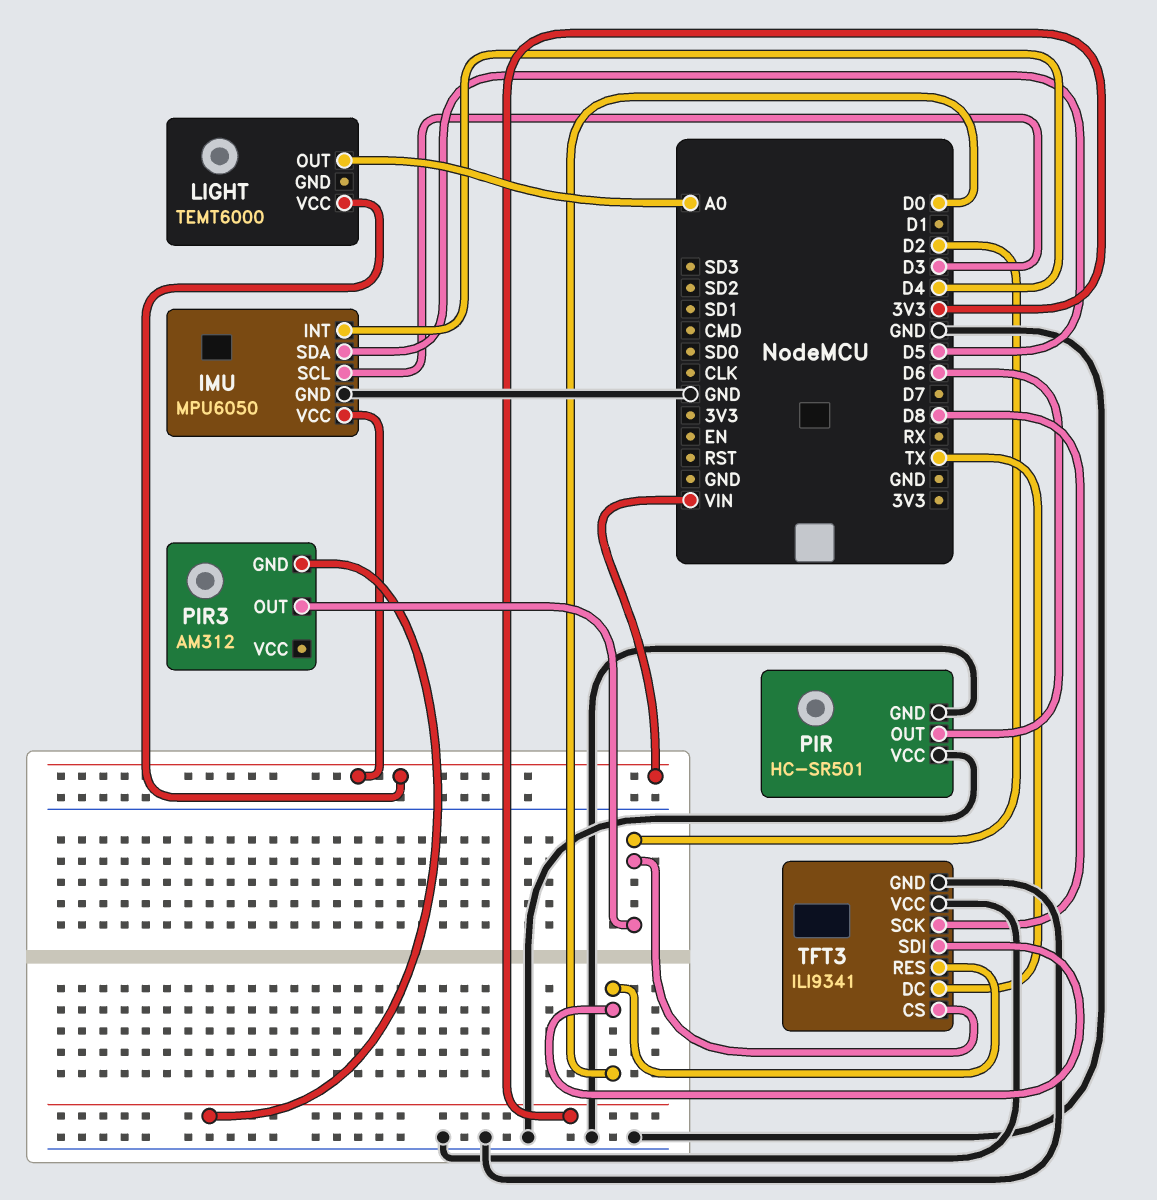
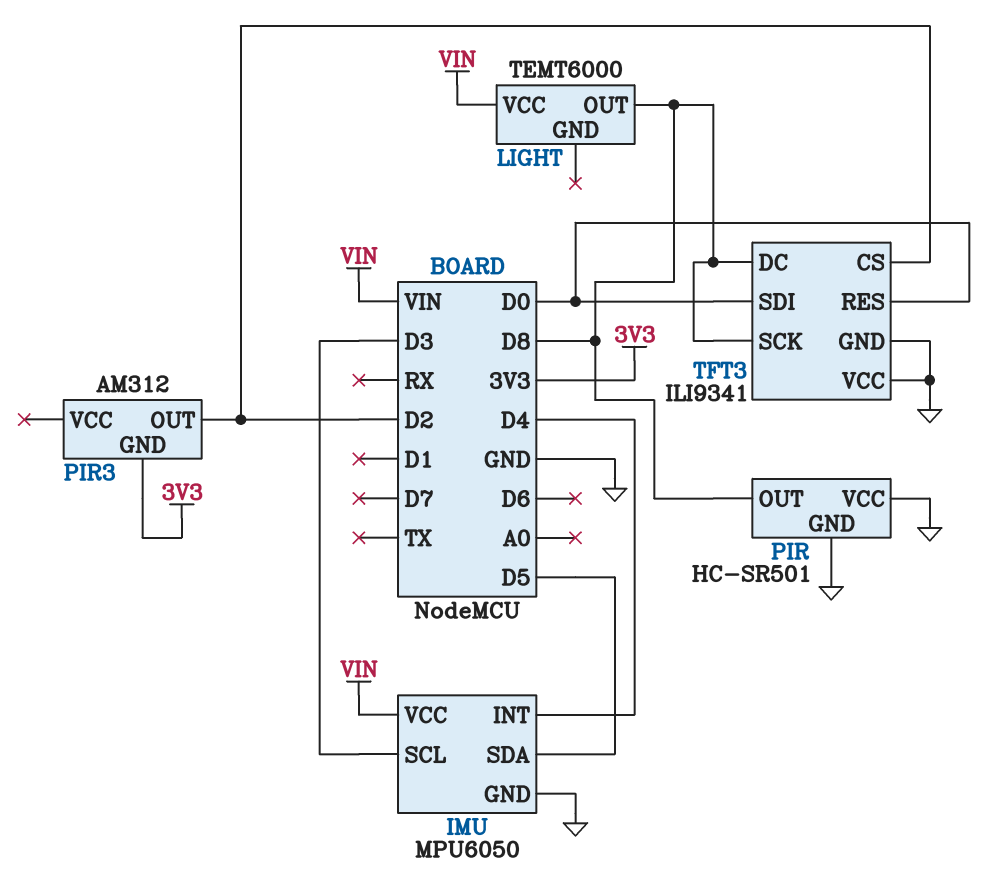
LIGHT pin OUT: A0 -> D8
PIR pin OUT: D6 -> D8
TFT3 pin DC: TX -> D8

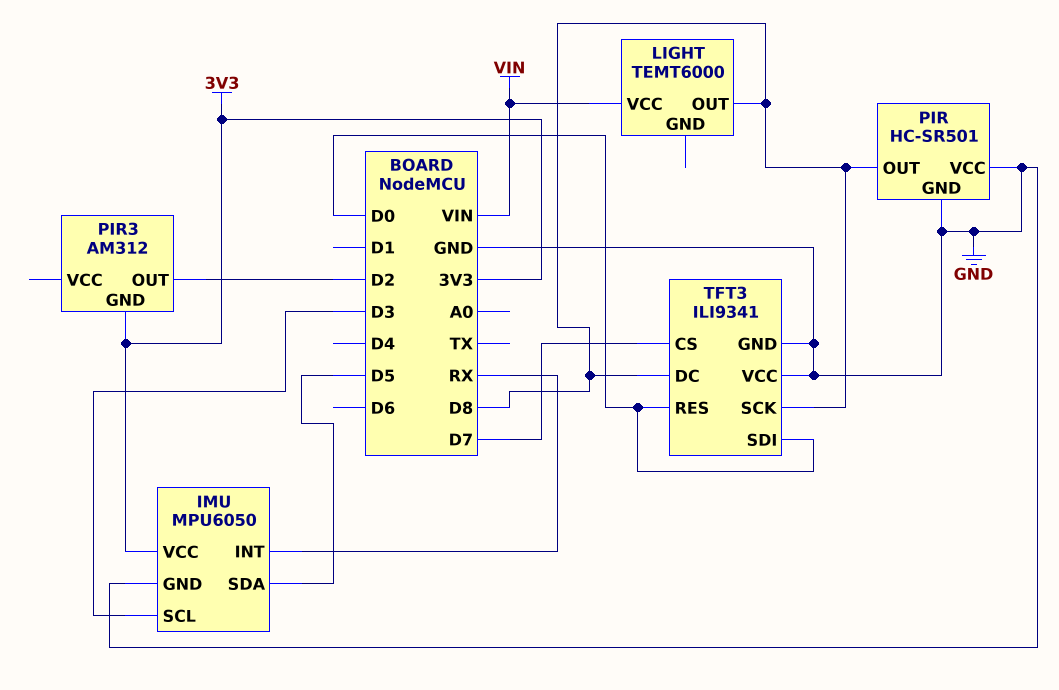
IMU pin INT: D4 -> RX
IMU pin VCC: VIN -> 3V3
TFT3 pin CS: D2 -> D7

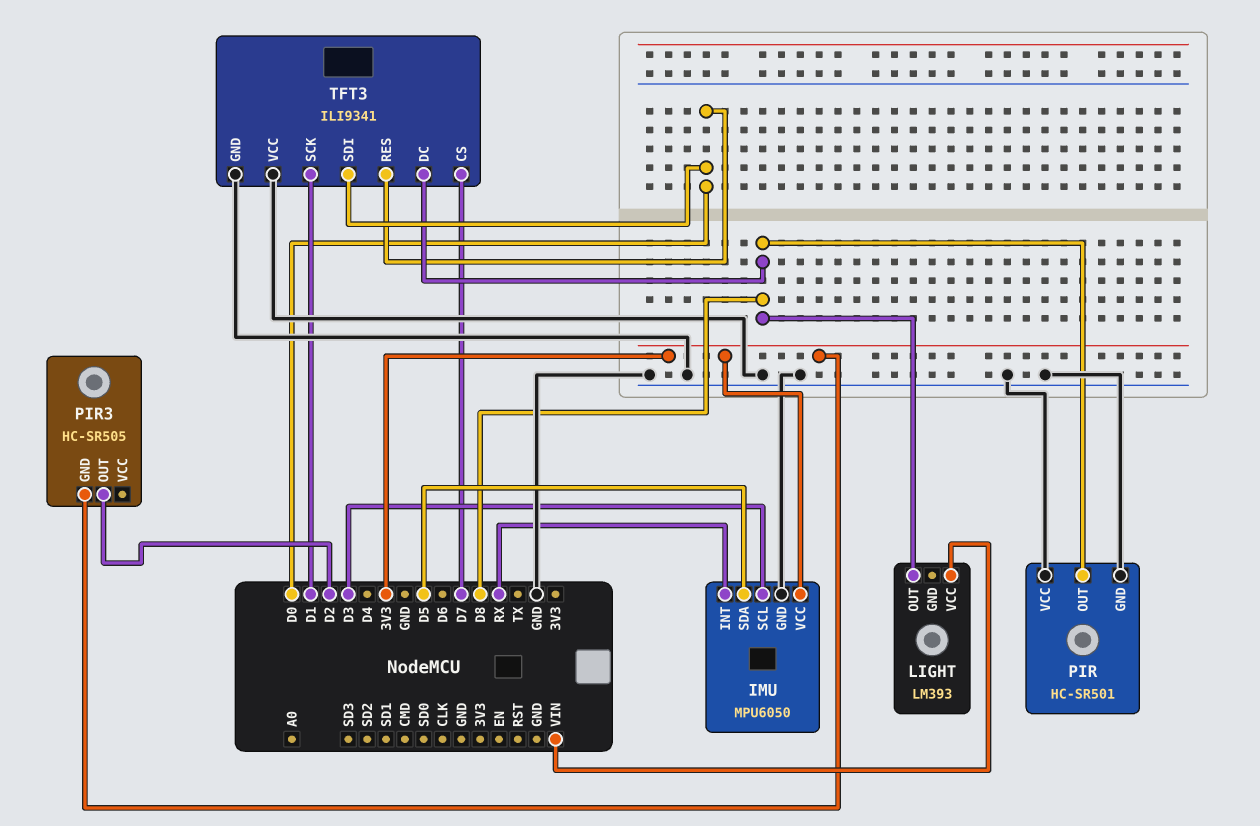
LIGHT: TEMT6000 -> LM393
PIR3: AM312 -> HC-SR505
TFT3 pin SCK: D8 -> D1

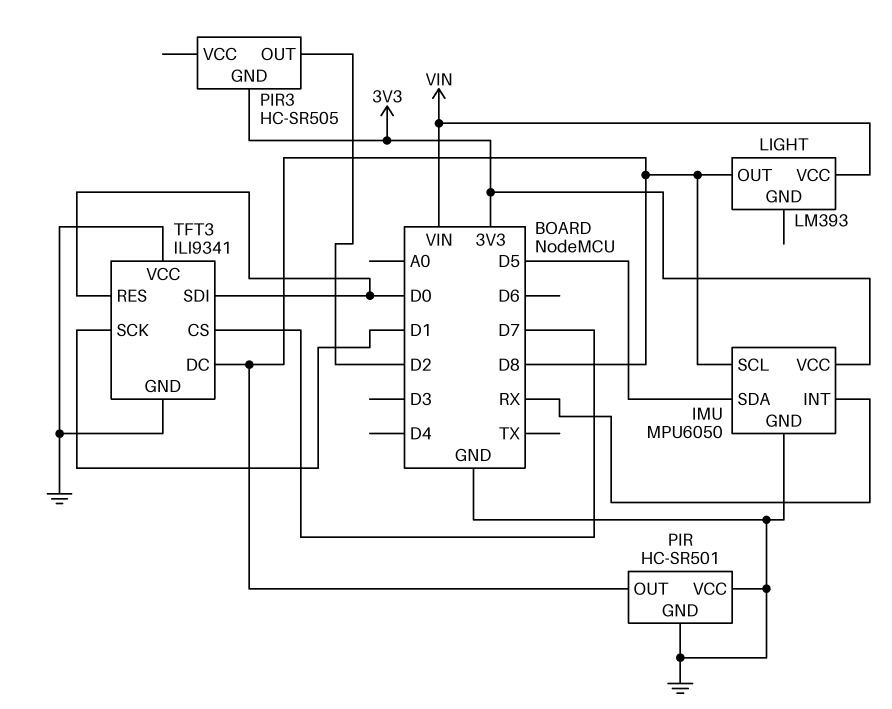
IMU pin SCL: D3 -> D8

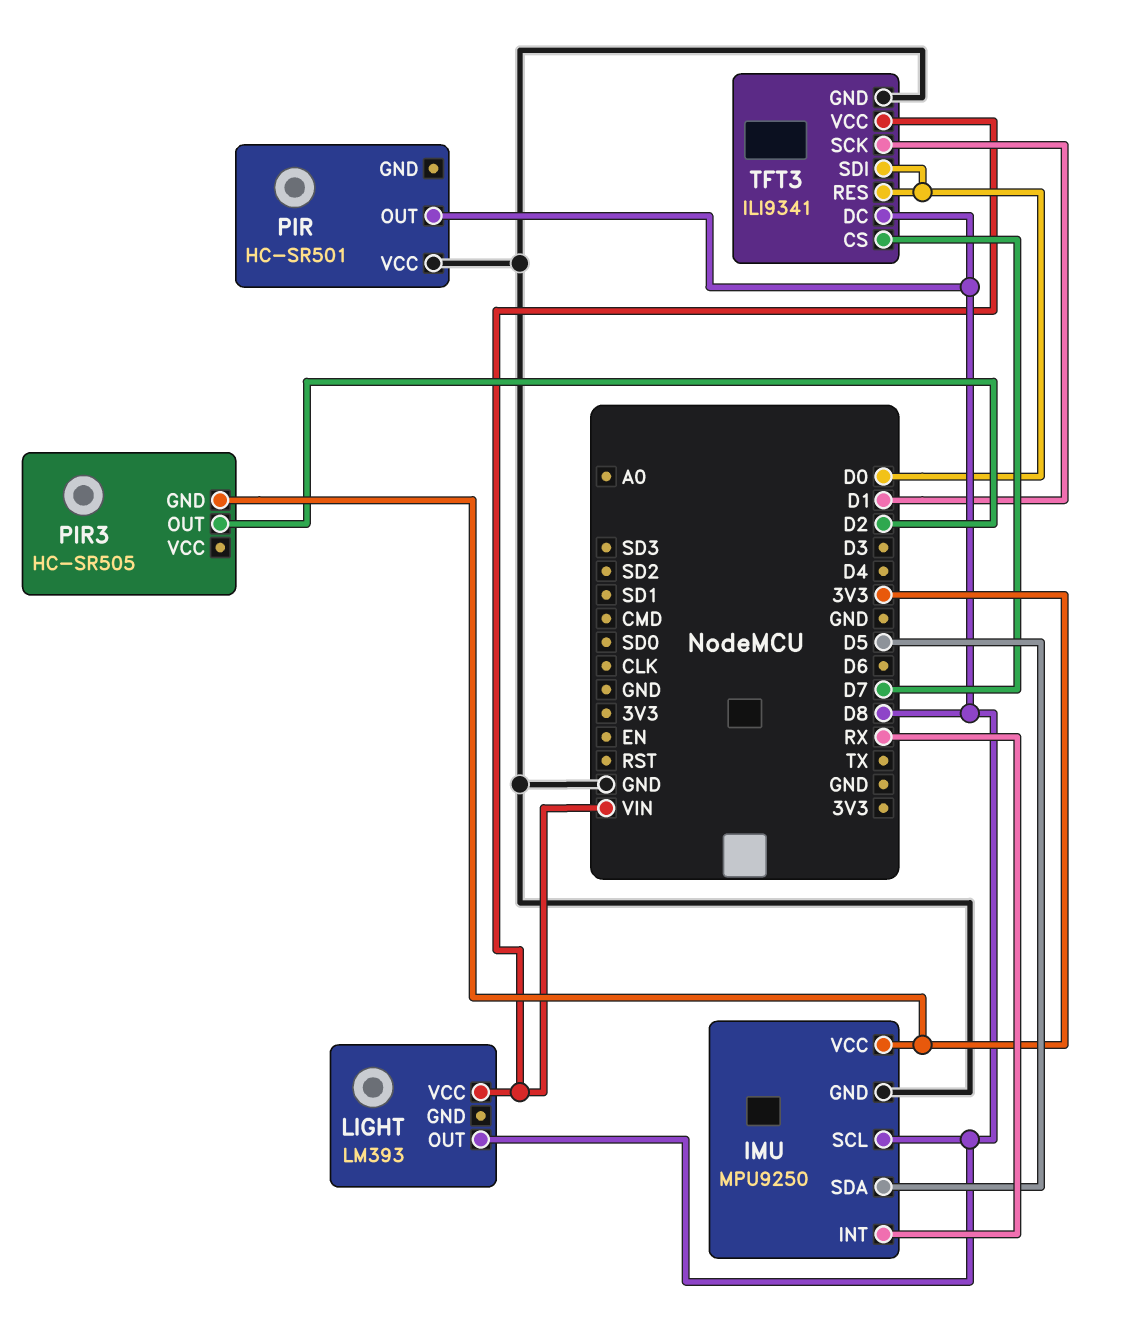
IMU: MPU6050 -> MPU9250
PIR pin GND: GND -> none
TFT3 pin VCC: GND -> VIN

